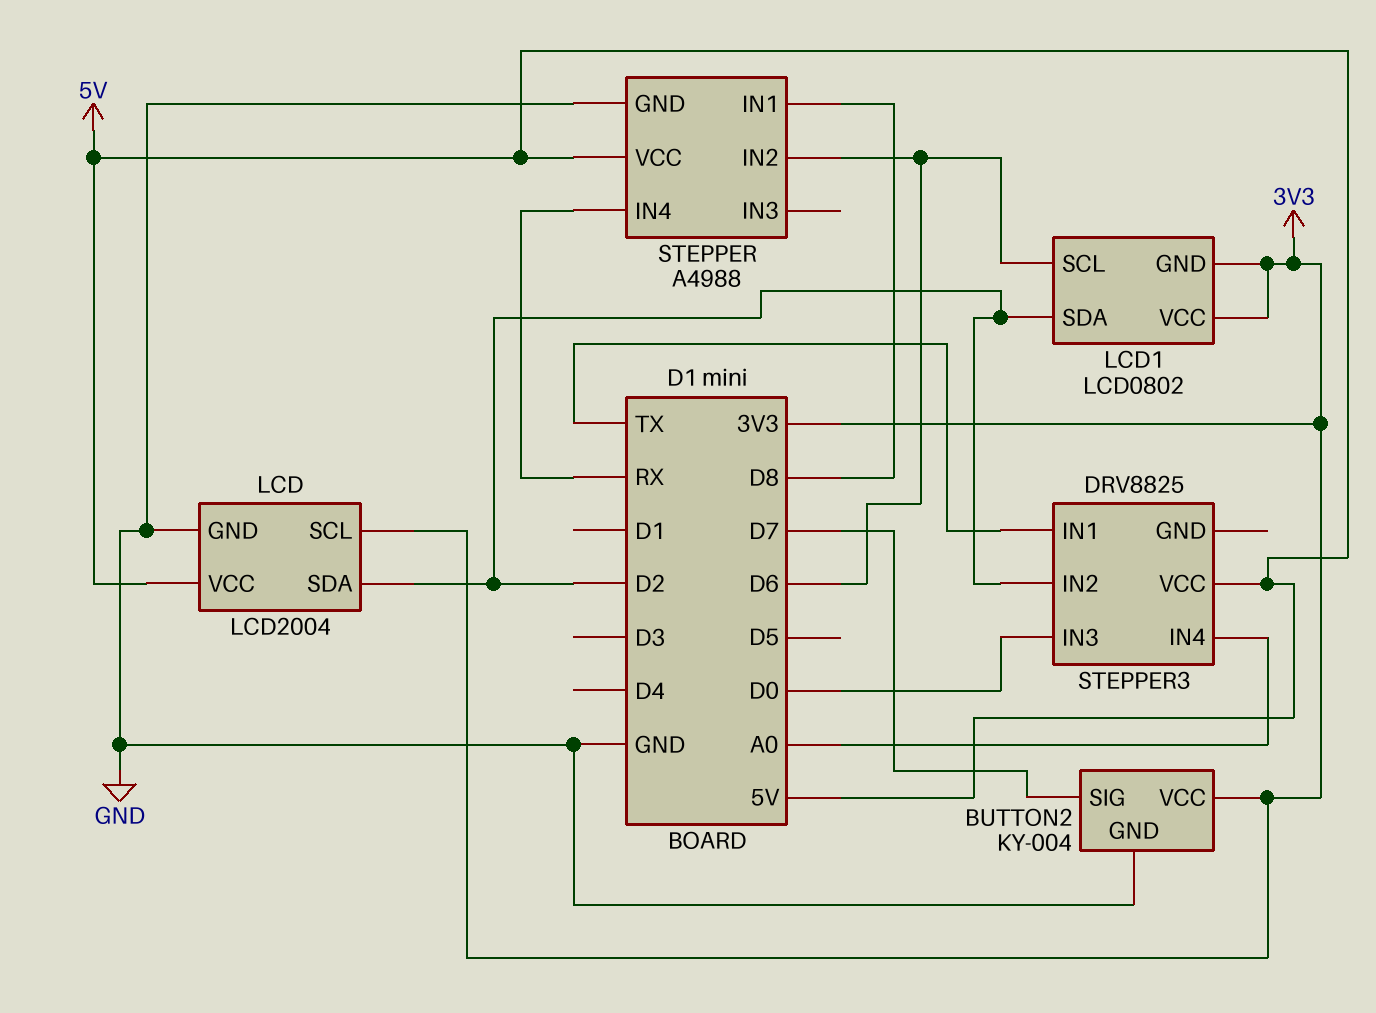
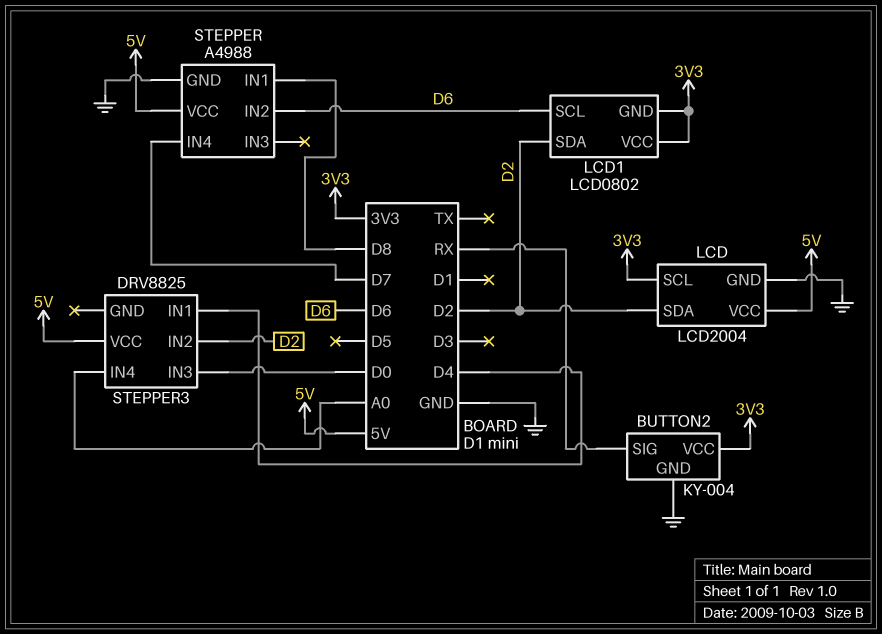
BUTTON2 pin SIG: D7 -> RX
STEPPER pin IN4: RX -> D7
STEPPER3 pin IN1: TX -> D4

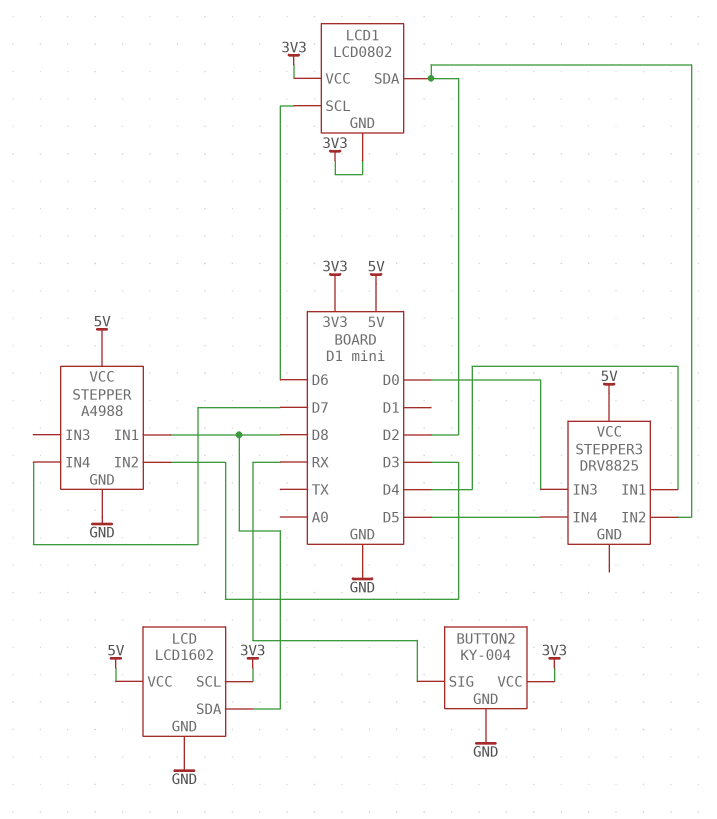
LCD: LCD2004 -> LCD1602
LCD pin SDA: D2 -> D8
STEPPER pin IN2: D6 -> D3
STEPPER3 pin IN4: A0 -> D5

